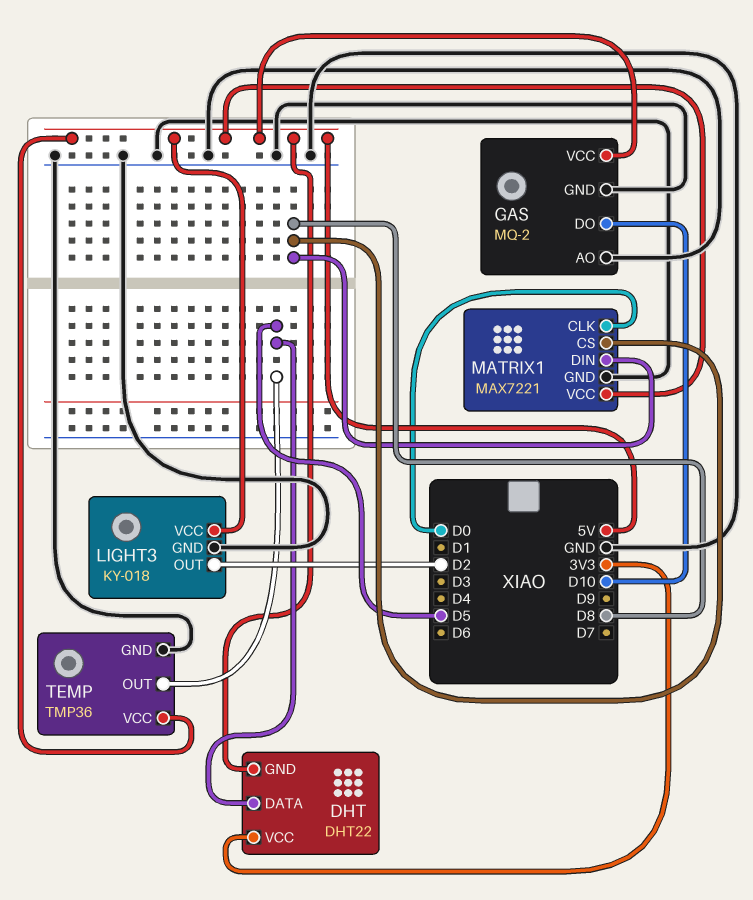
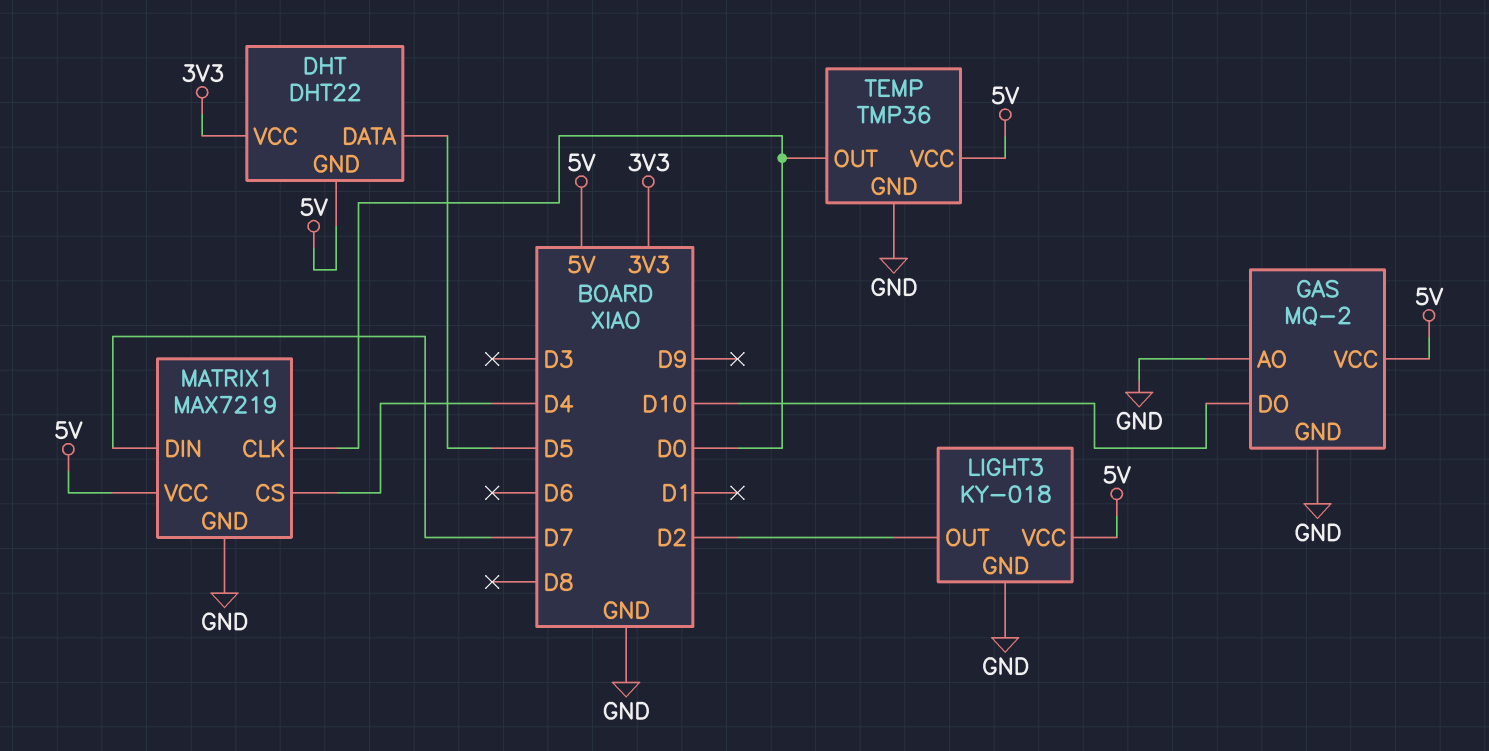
MATRIX1: MAX7221 -> MAX7219
MATRIX1 pin CS: D8 -> D4
MATRIX1 pin DIN: D8 -> D7
TEMP pin OUT: D5 -> D0

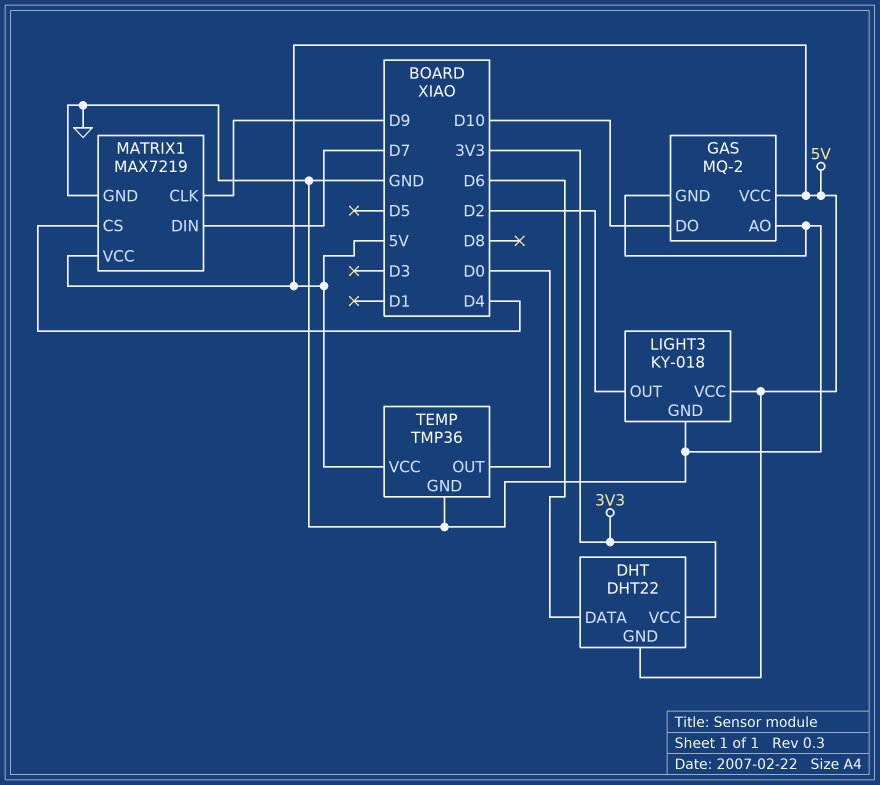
DHT pin DATA: D5 -> D6
MATRIX1 pin CLK: D0 -> D9

